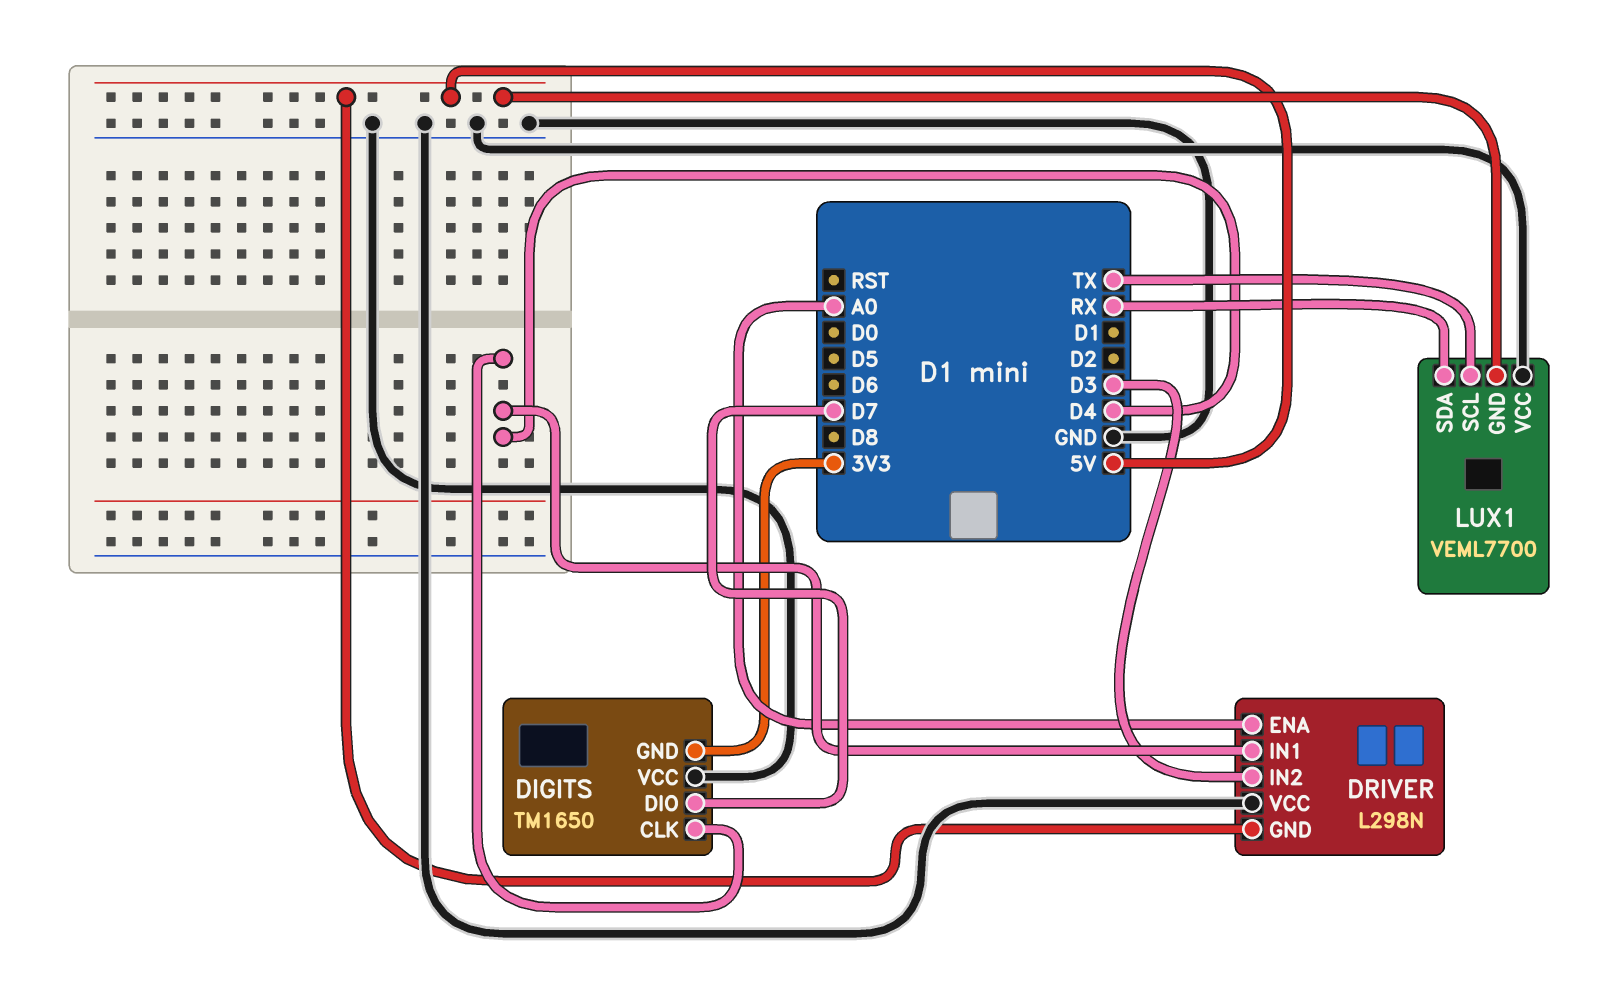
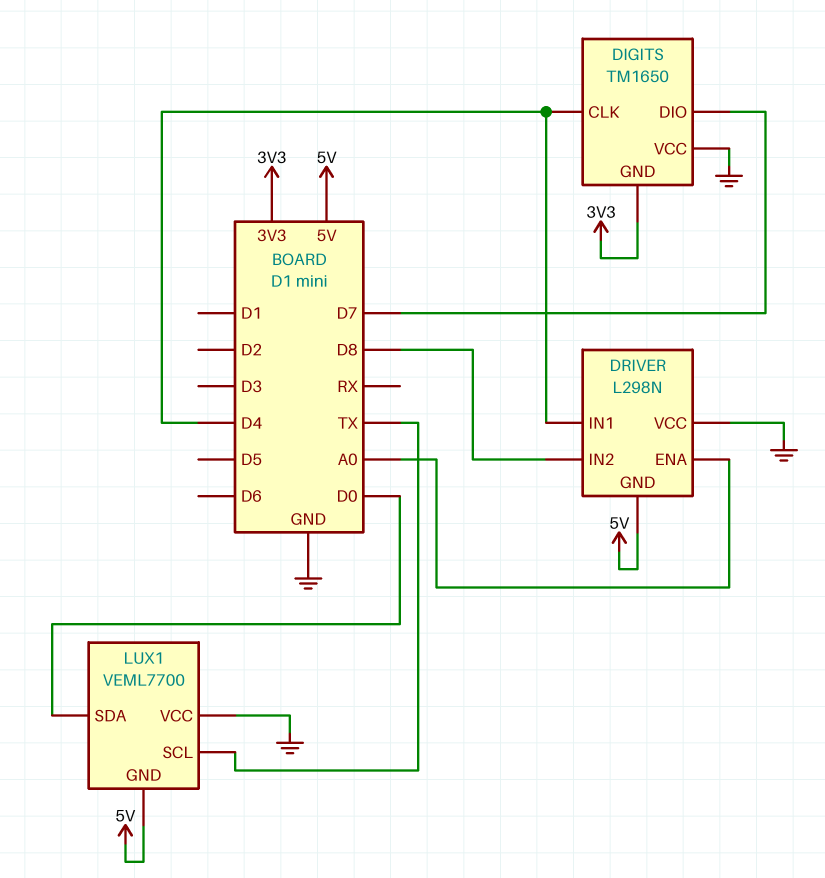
DRIVER pin IN2: D3 -> D8
LUX1 pin SDA: RX -> D0

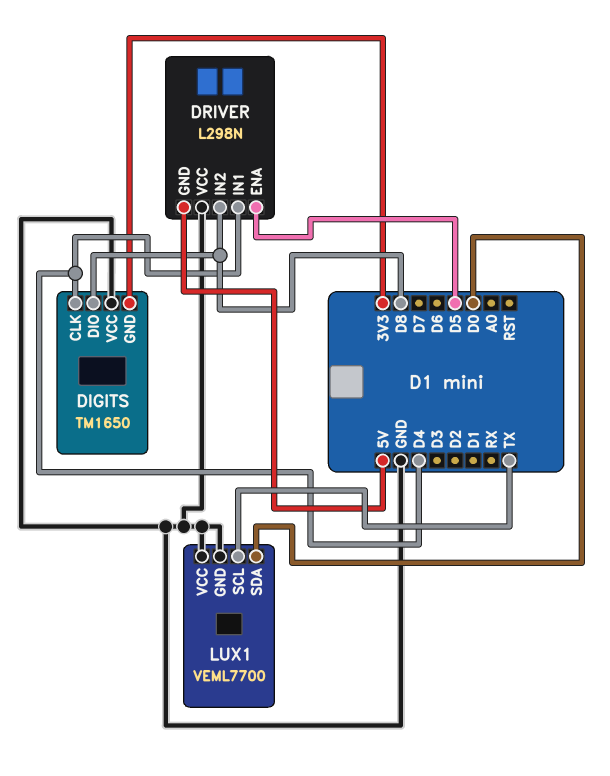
DIGITS pin DIO: D7 -> D8
DRIVER pin ENA: A0 -> D5
LUX1 pin GND: 5V -> GND

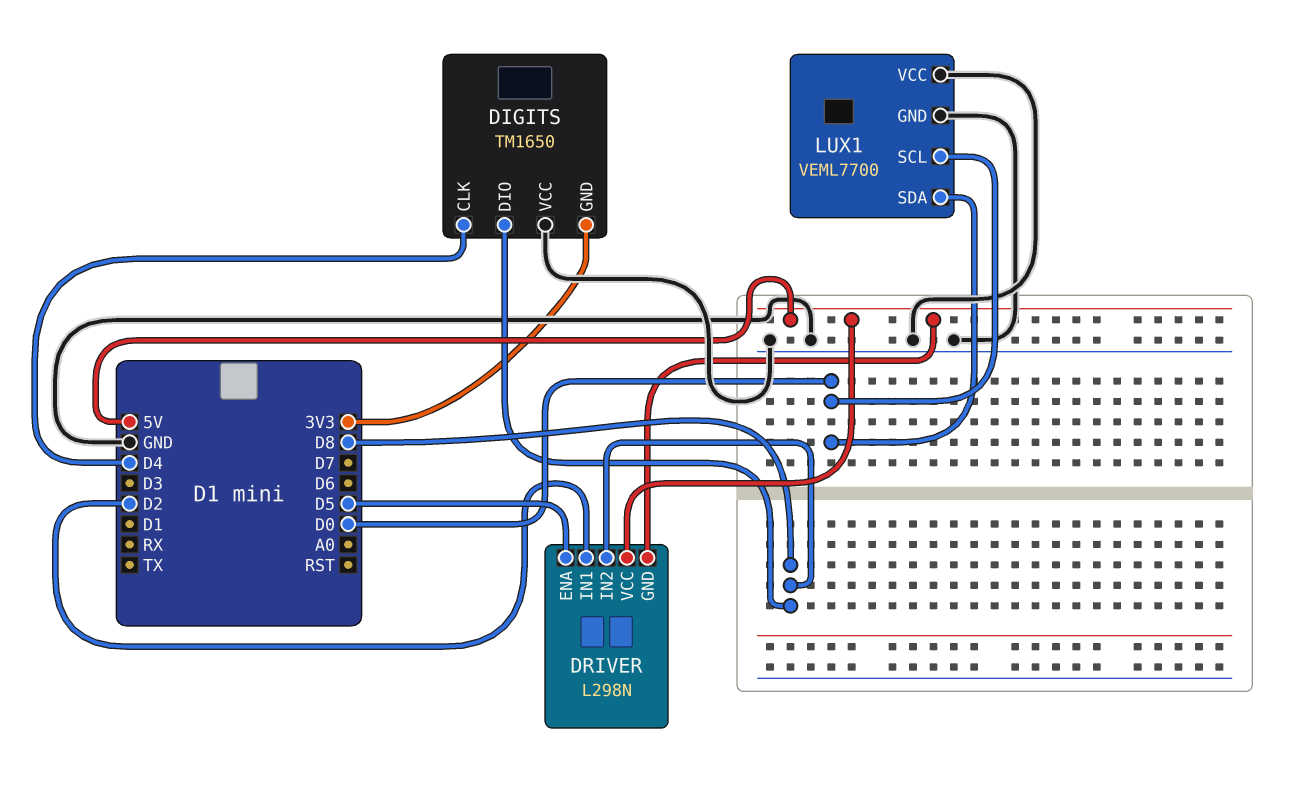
DRIVER pin IN1: D4 -> D2
DRIVER pin VCC: GND -> 5V
LUX1 pin SCL: TX -> D0

